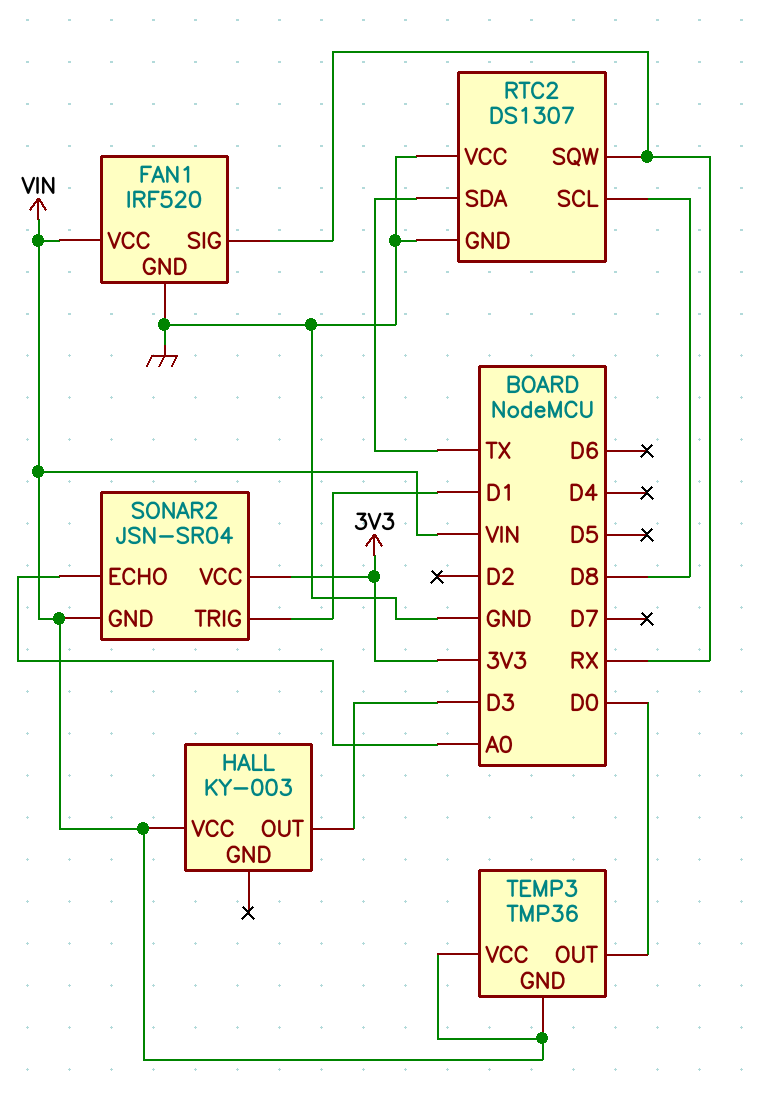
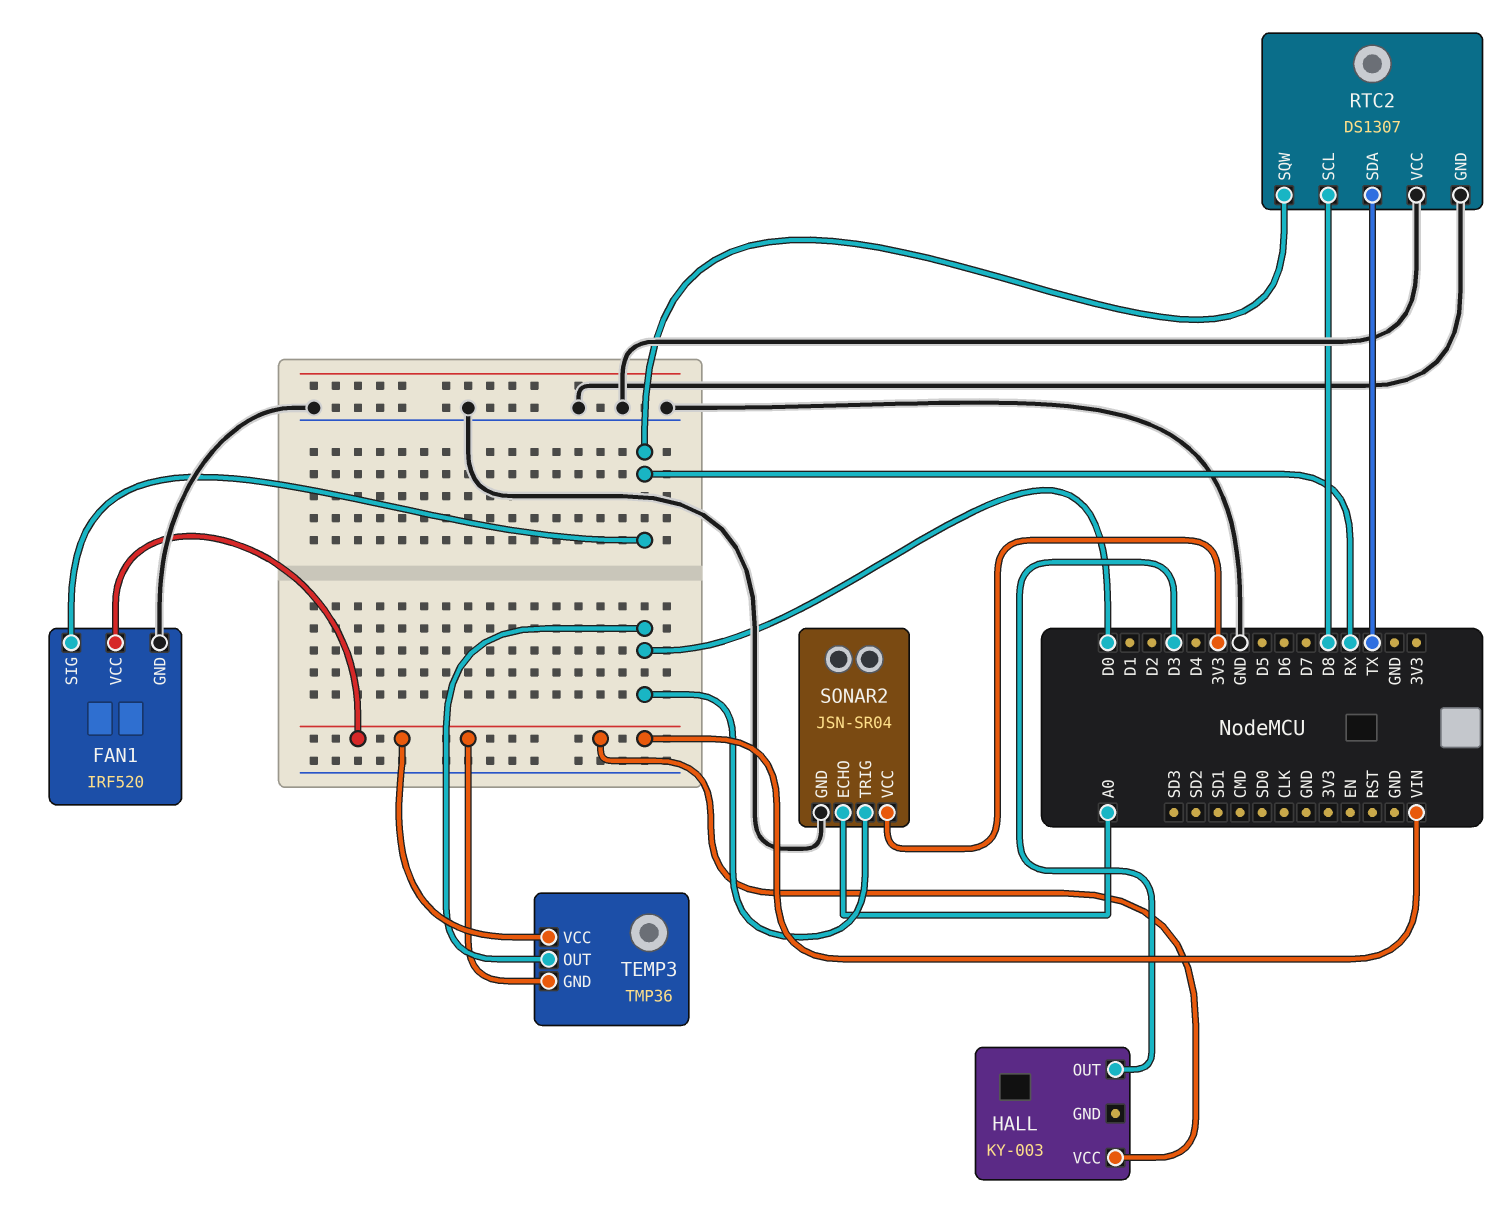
SONAR2 pin GND: VIN -> GND
SONAR2 pin TRIG: D1 -> D0

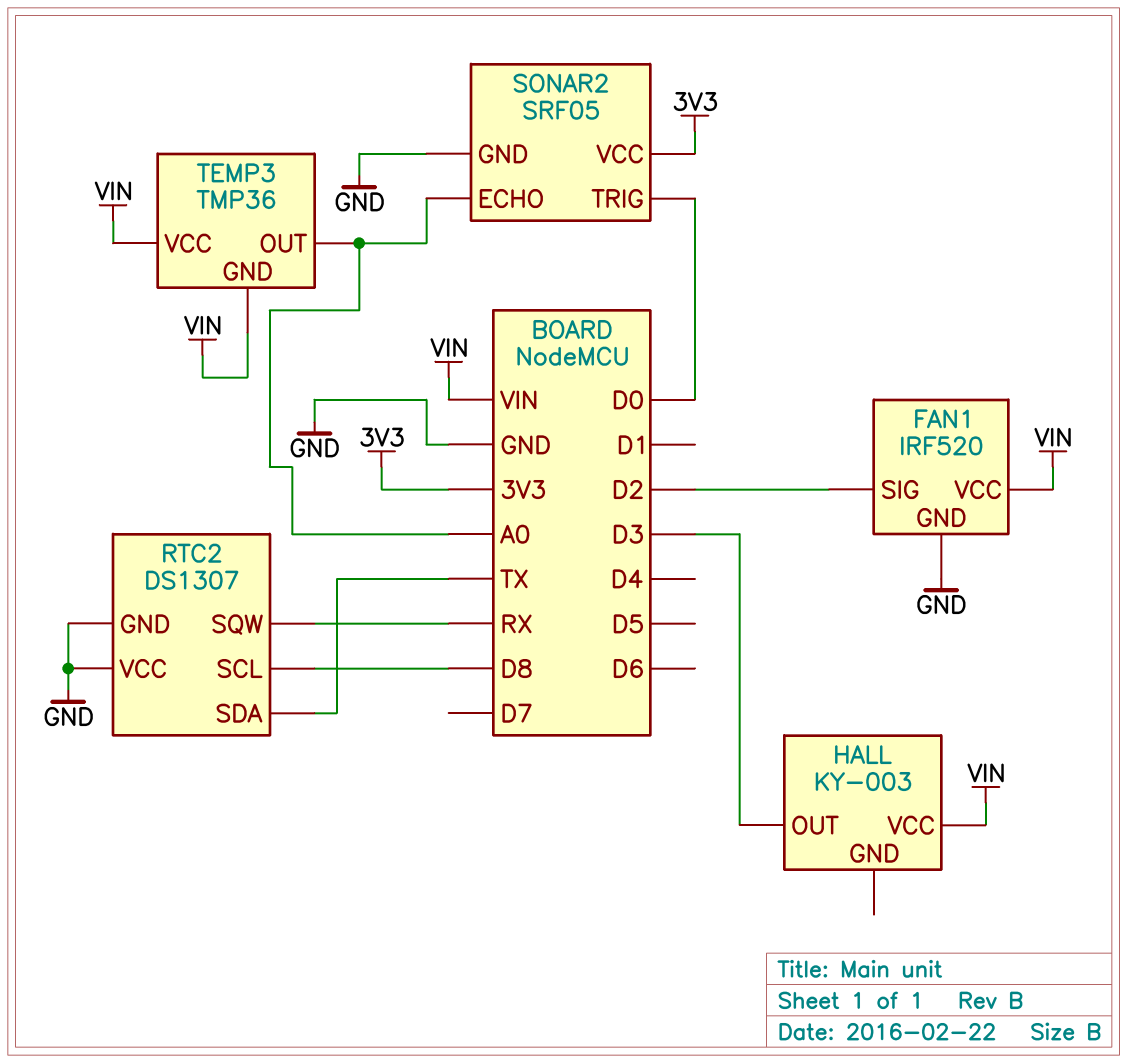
FAN1 pin SIG: RX -> D2
SONAR2: JSN-SR04 -> SRF05
TEMP3 pin OUT: D0 -> A0

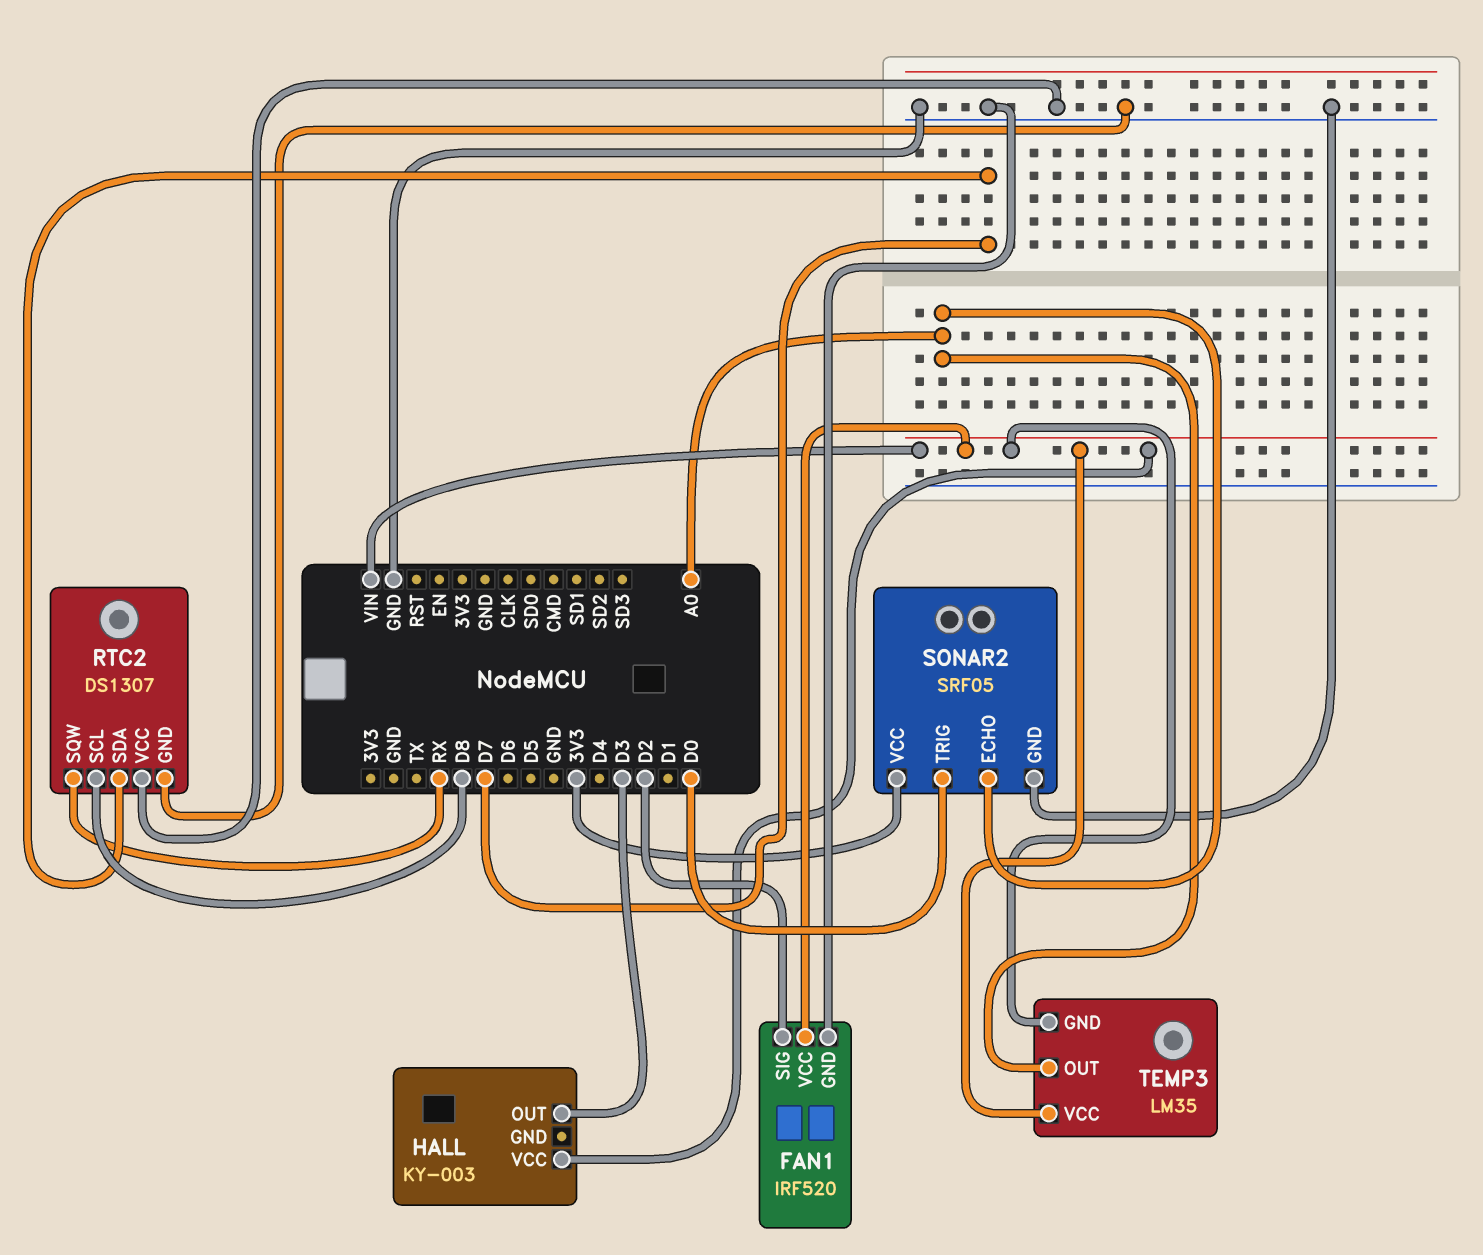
RTC2 pin SDA: TX -> D7
TEMP3: TMP36 -> LM35

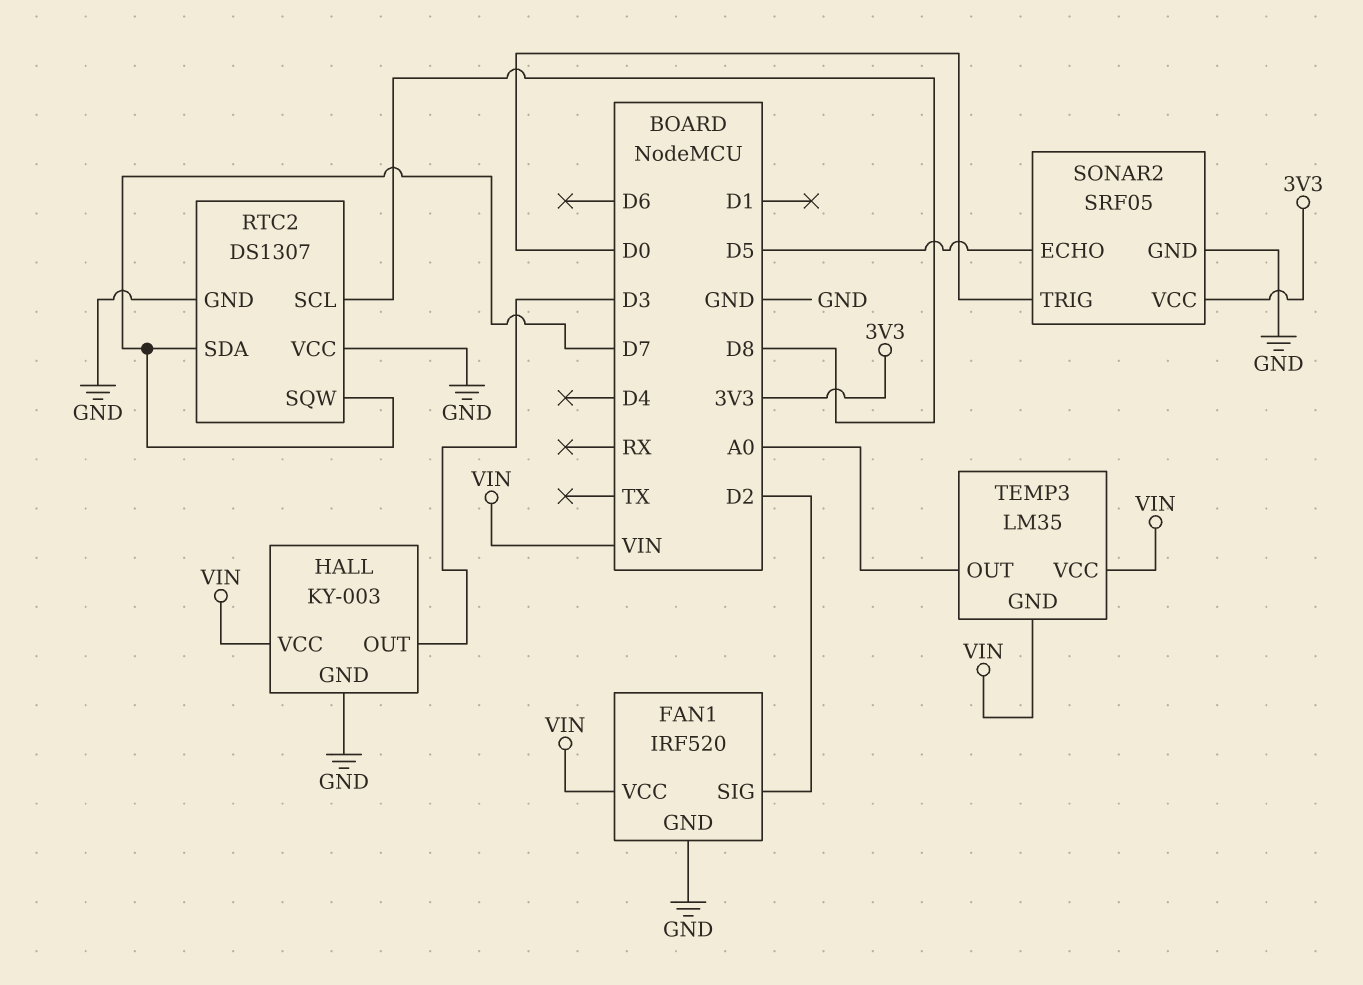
HALL pin GND: none -> GND
RTC2 pin SQW: RX -> D7
SONAR2 pin ECHO: A0 -> D5

